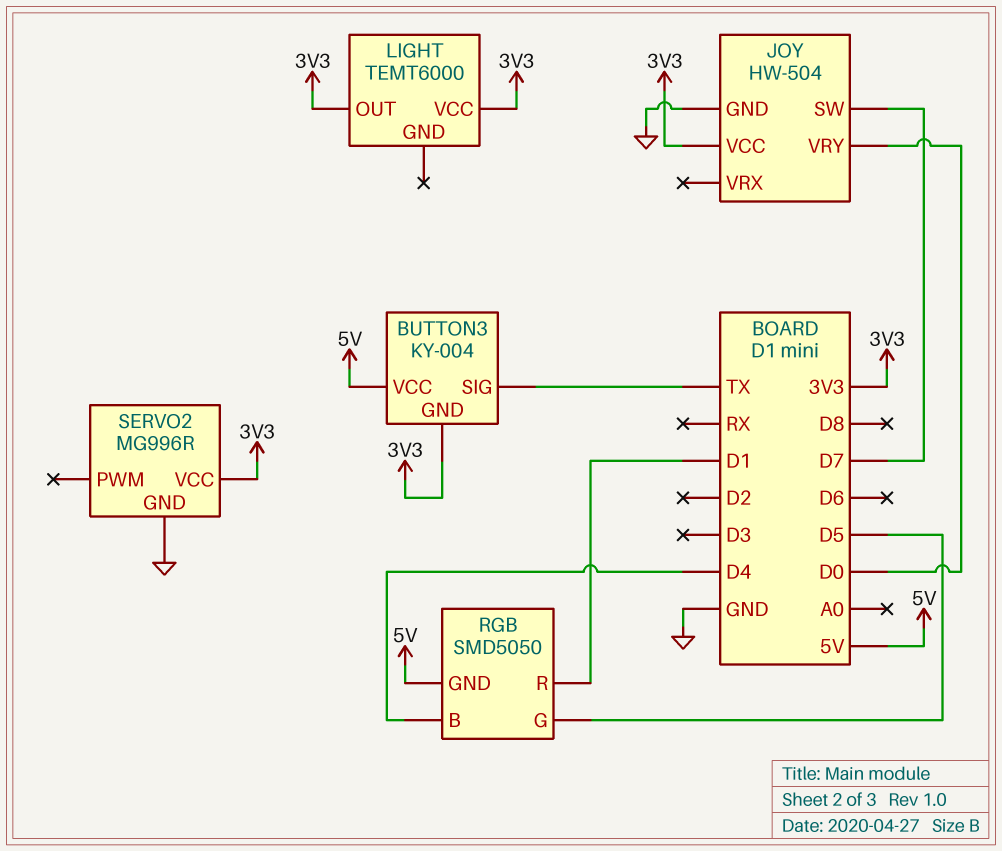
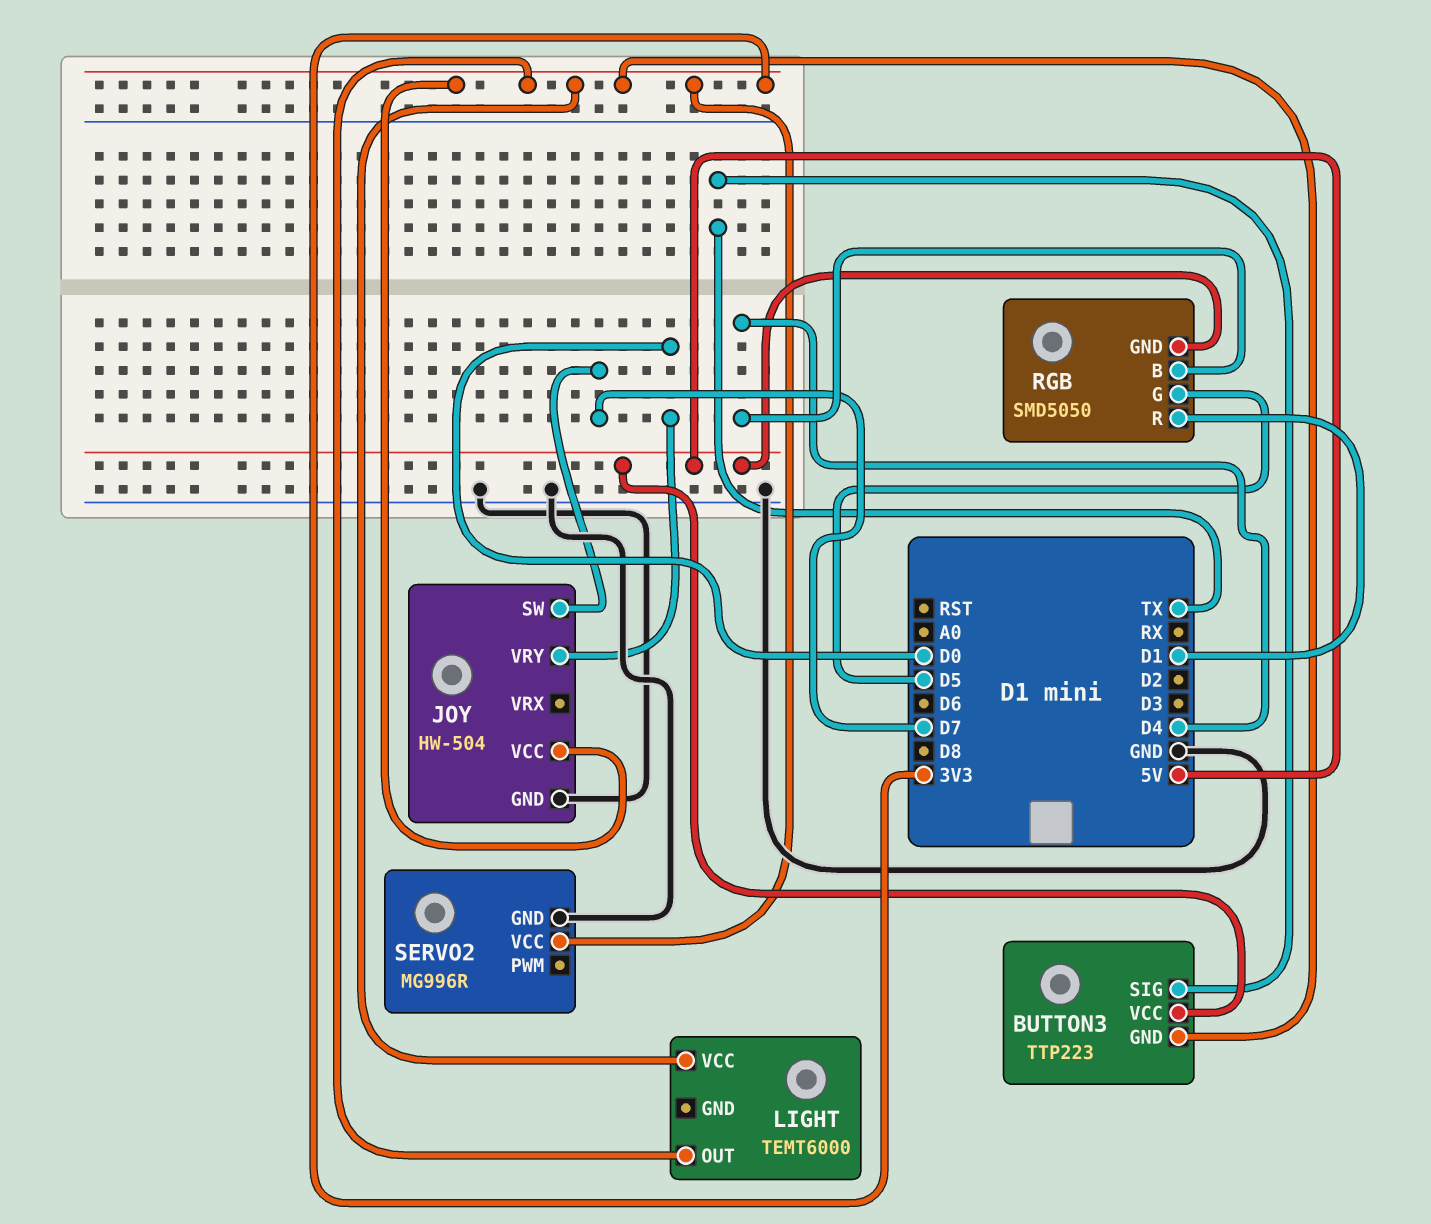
BUTTON3: KY-004 -> TTP223

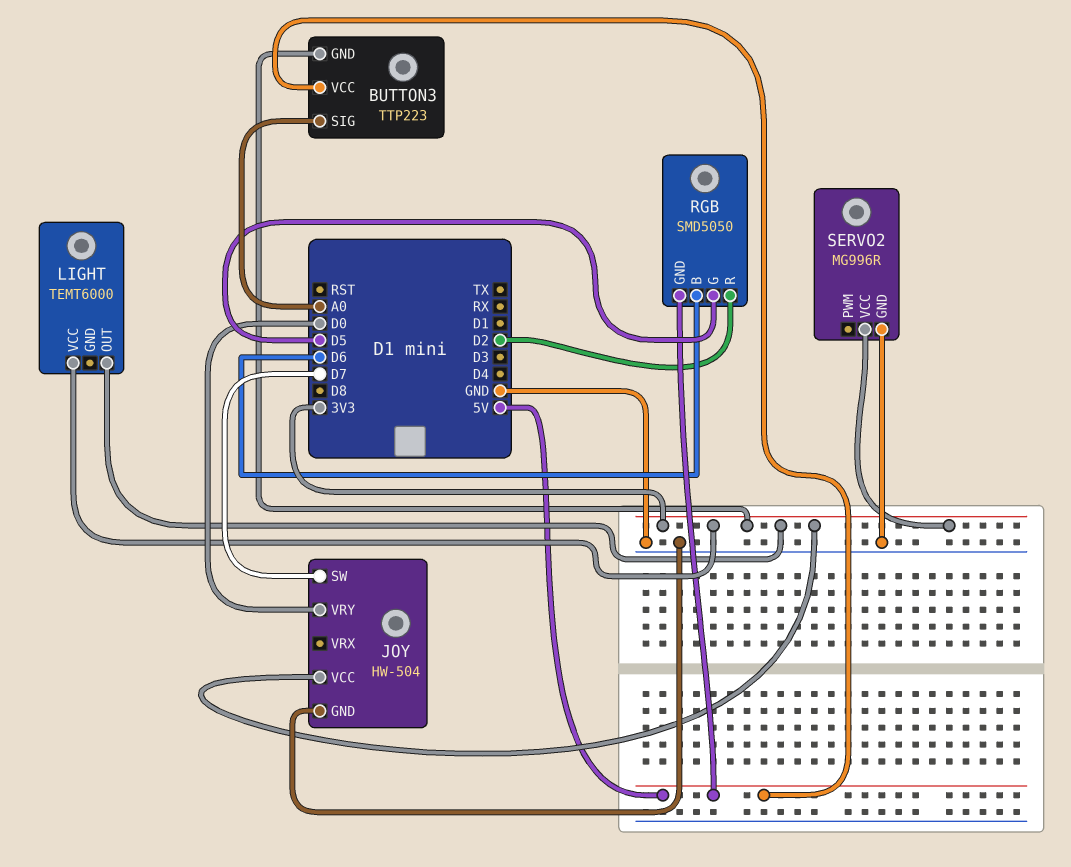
BUTTON3 pin SIG: TX -> A0
RGB pin B: D4 -> D6
RGB pin R: D1 -> D2

